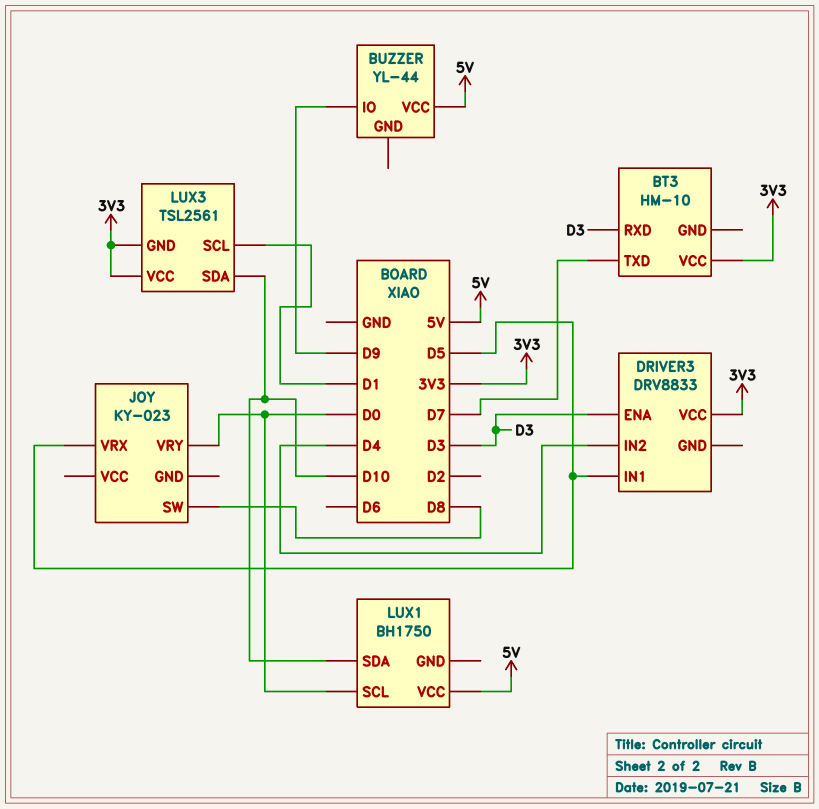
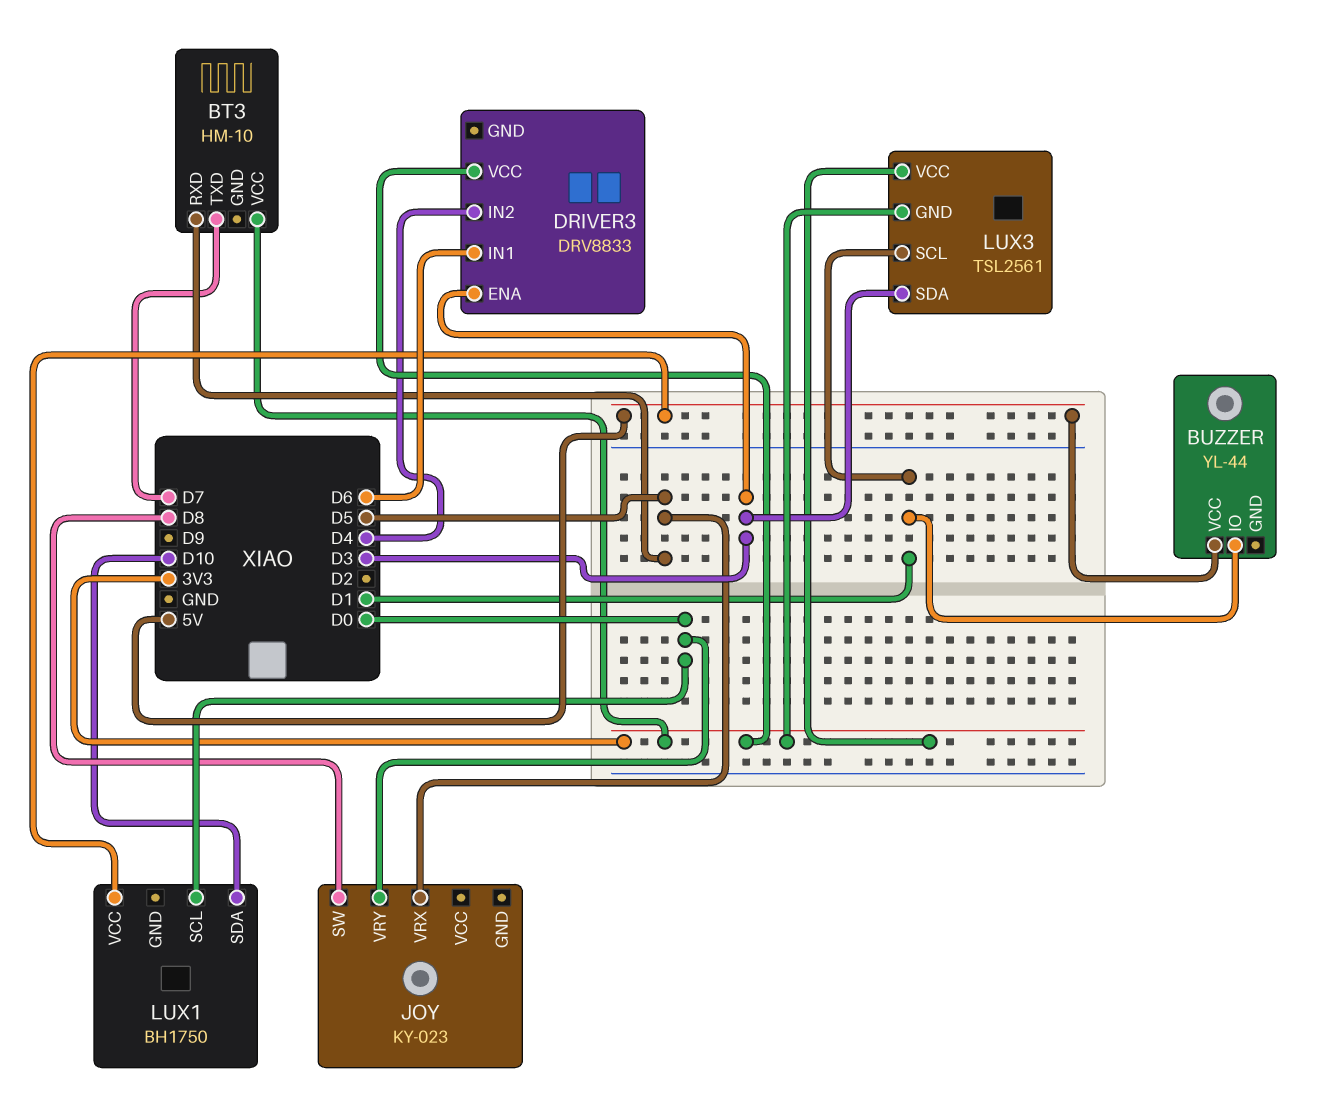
BT3 pin RXD: D3 -> D5
BUZZER pin IO: D9 -> D1
DRIVER3 pin IN1: D5 -> D6
LUX3 pin SDA: D10 -> D3

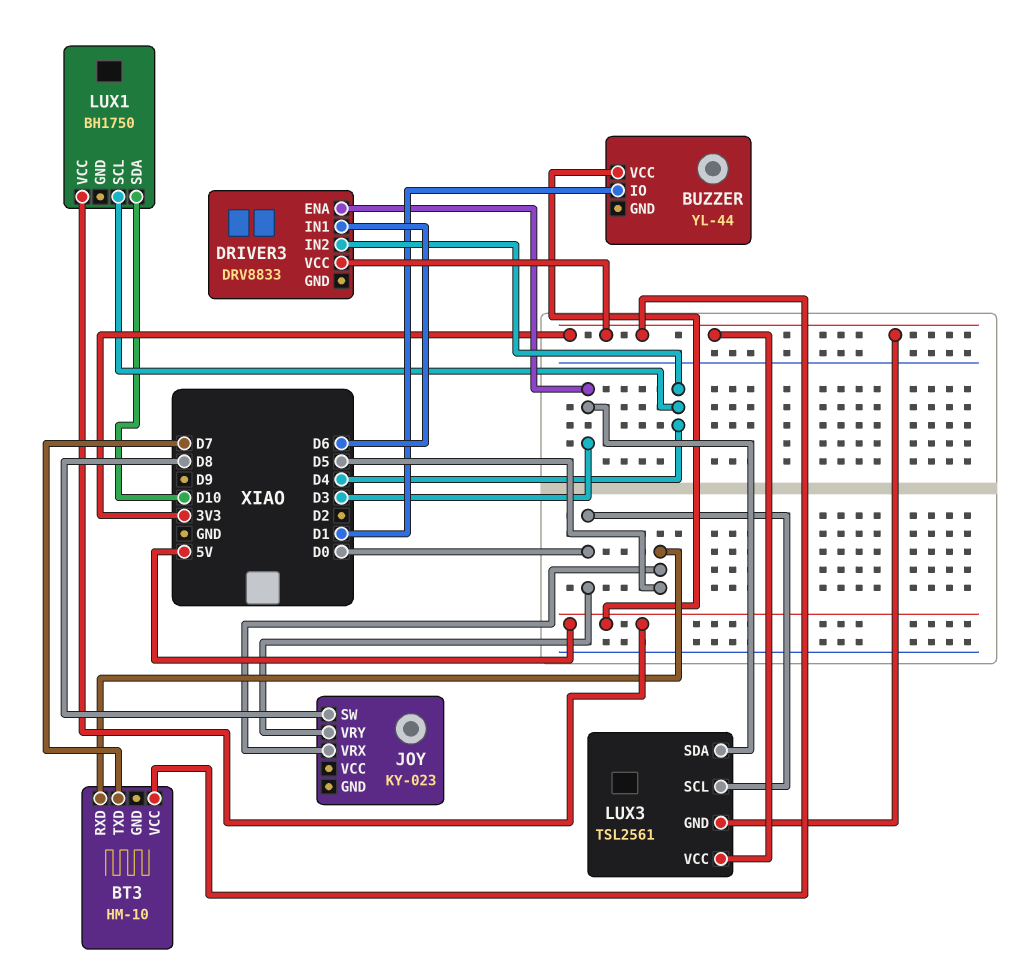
LUX1 pin SCL: D0 -> D4
LUX3 pin SCL: D1 -> D0

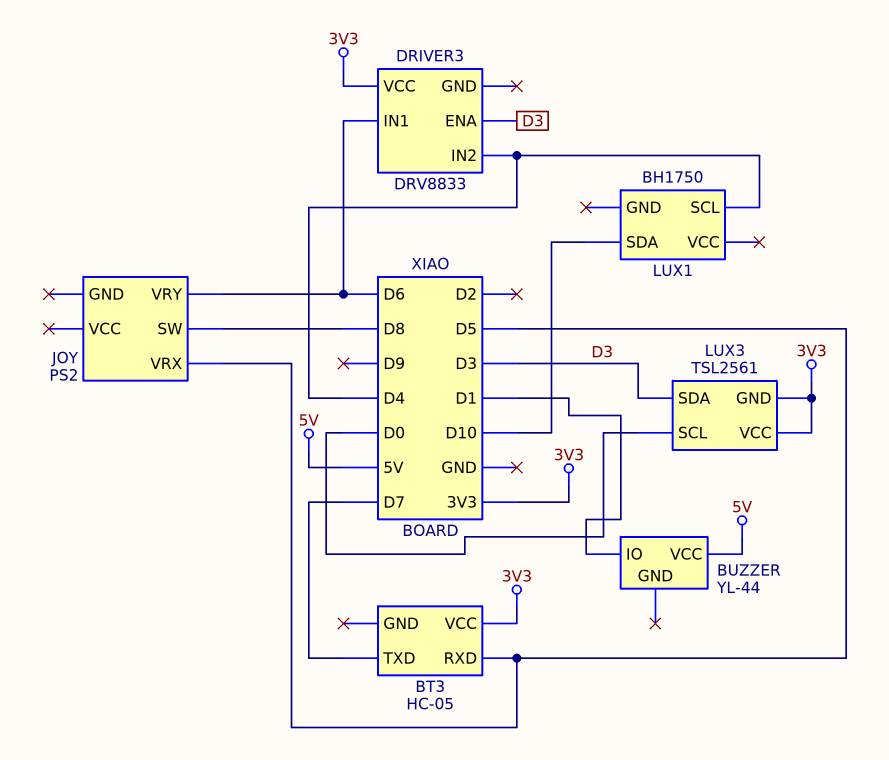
BT3: HM-10 -> HC-05
JOY: KY-023 -> PS2
JOY pin VRY: D0 -> D6
LUX1 pin VCC: 5V -> none

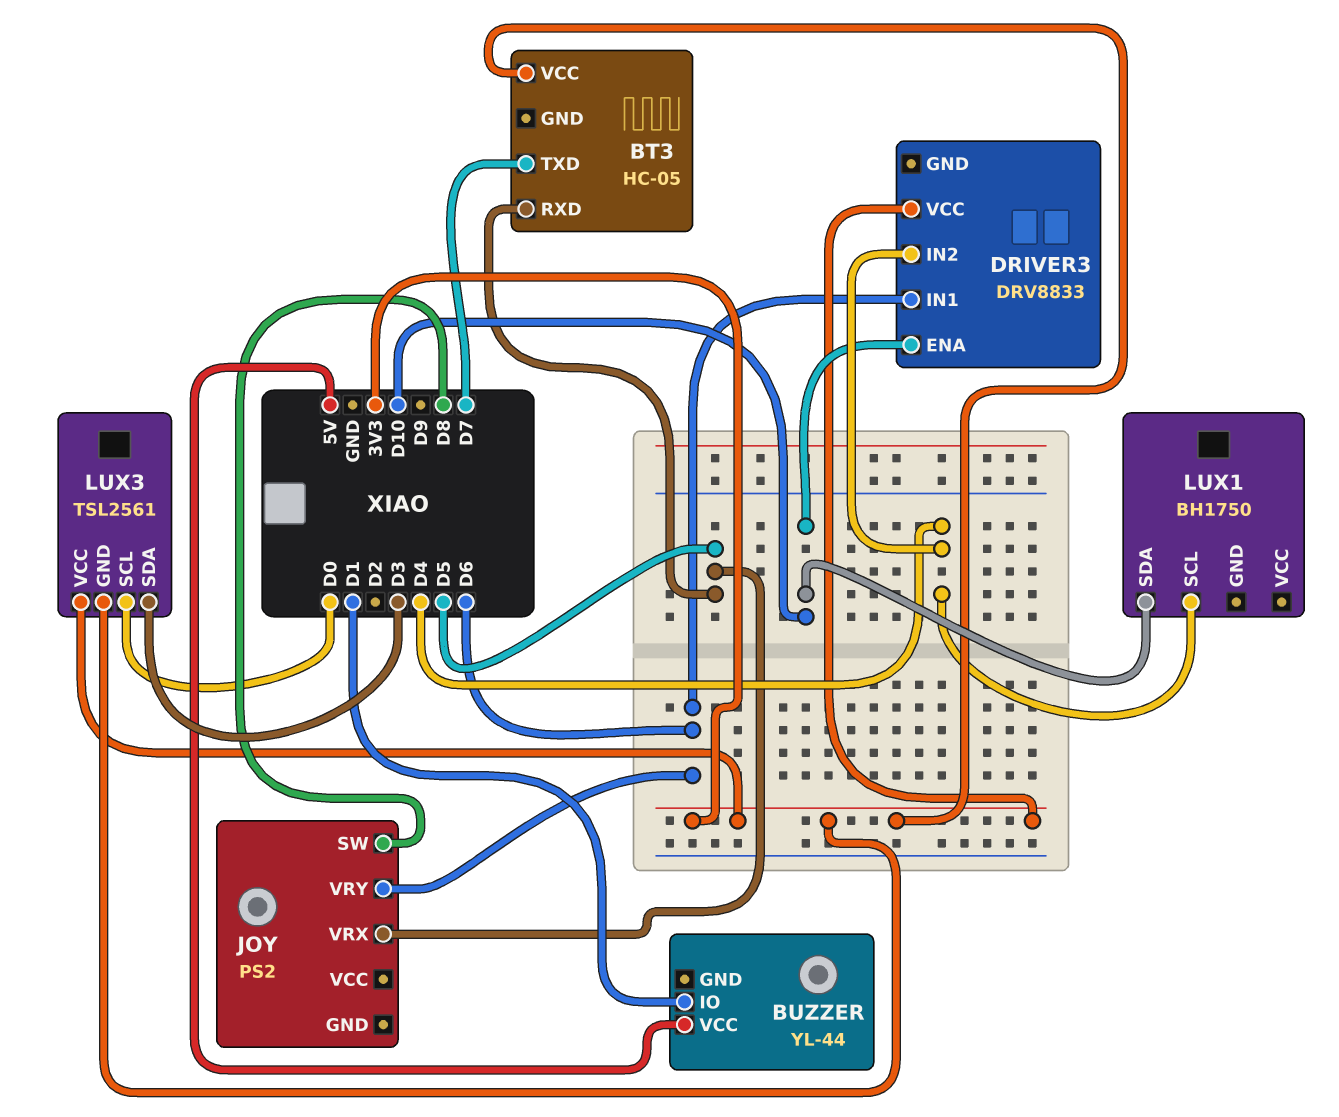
DRIVER3 pin ENA: D3 -> D10

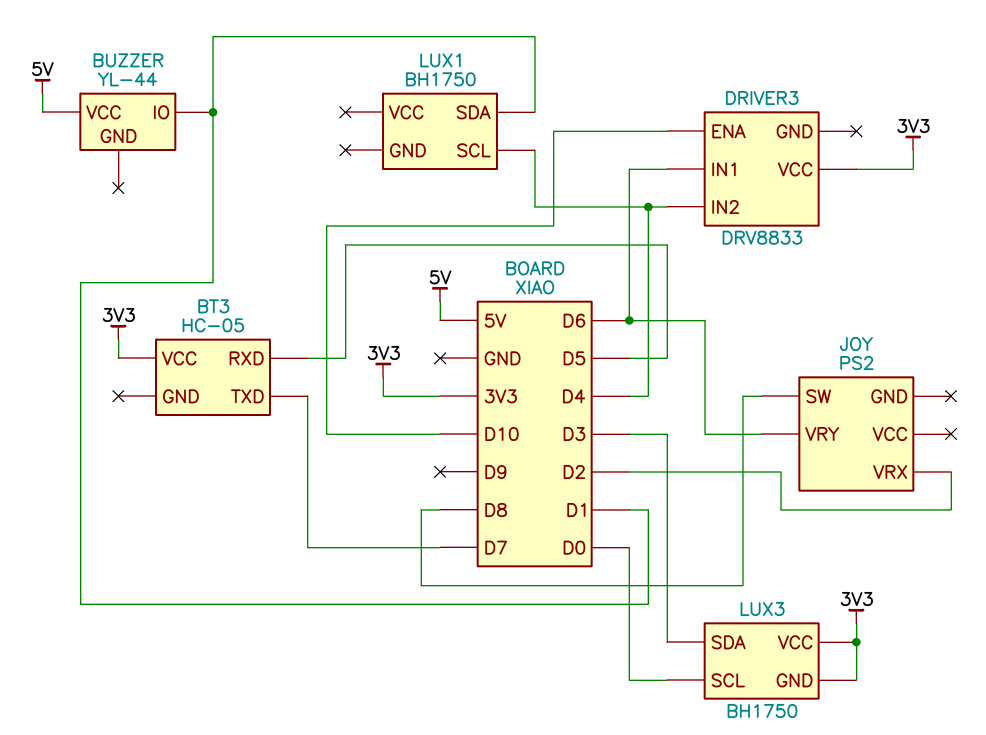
JOY pin VRX: D5 -> D2
LUX1 pin SDA: D10 -> D1
LUX3: TSL2561 -> BH1750

